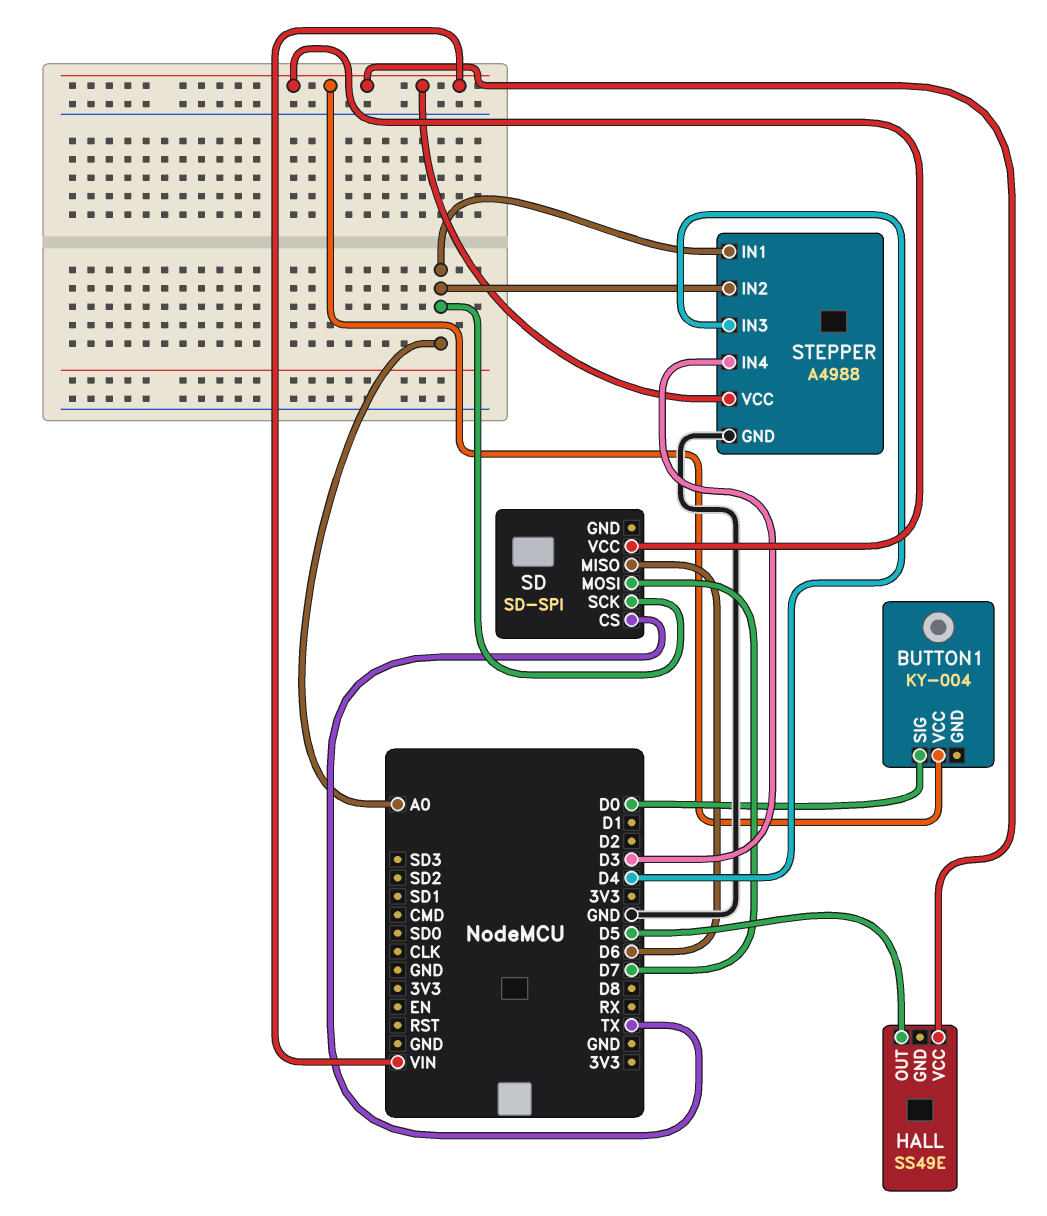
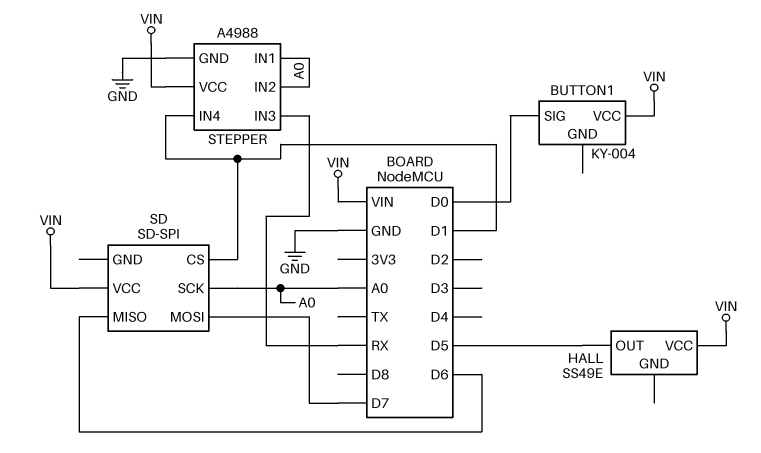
SD pin CS: TX -> D1
STEPPER pin IN3: D4 -> RX
STEPPER pin IN4: D3 -> D1

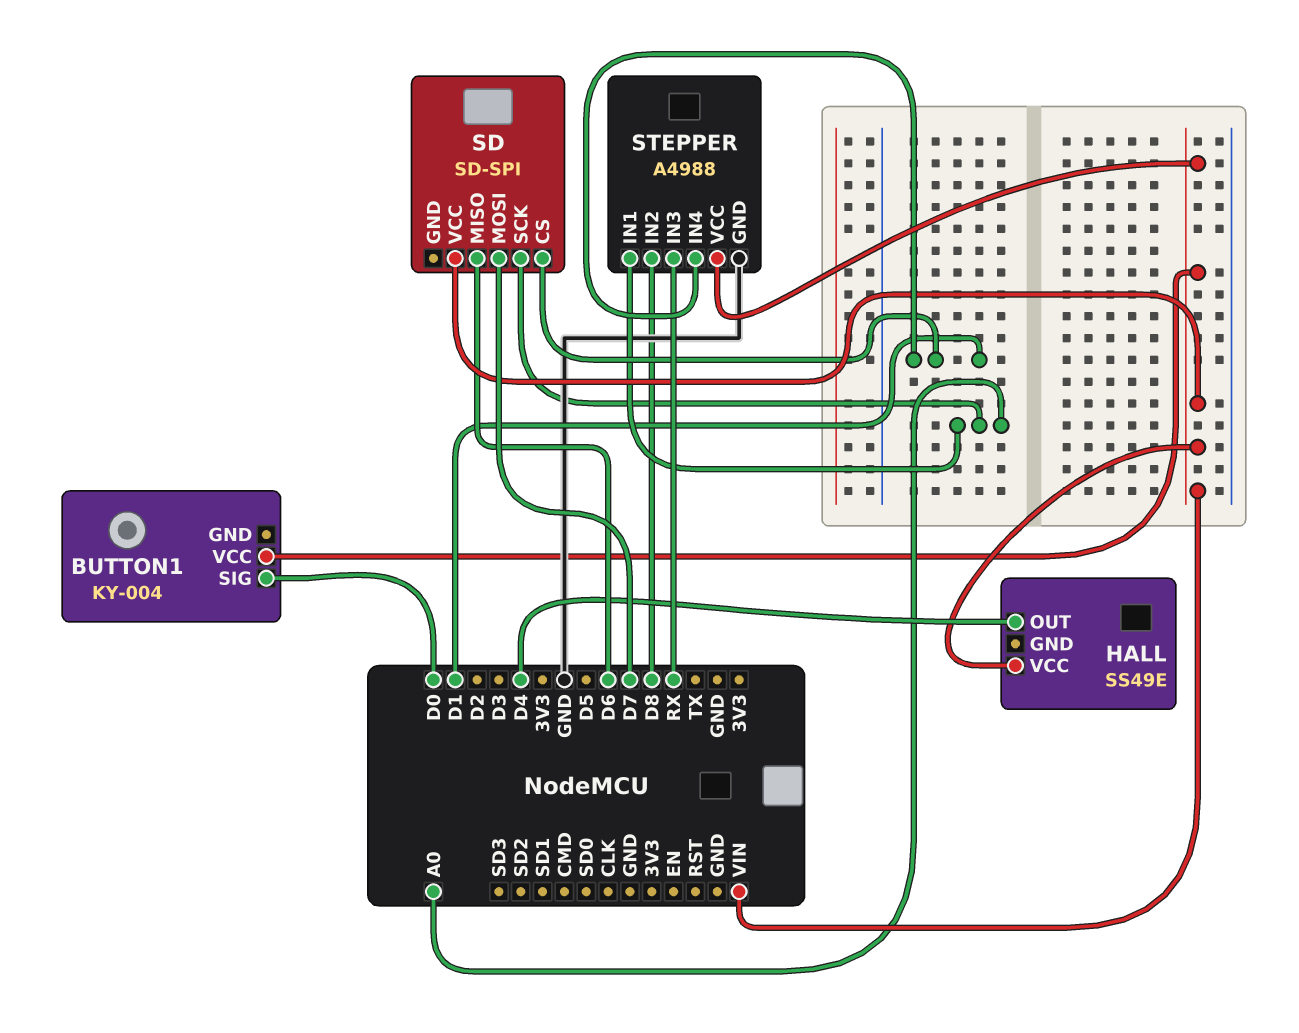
HALL pin OUT: D5 -> D4
STEPPER pin IN2: A0 -> D8

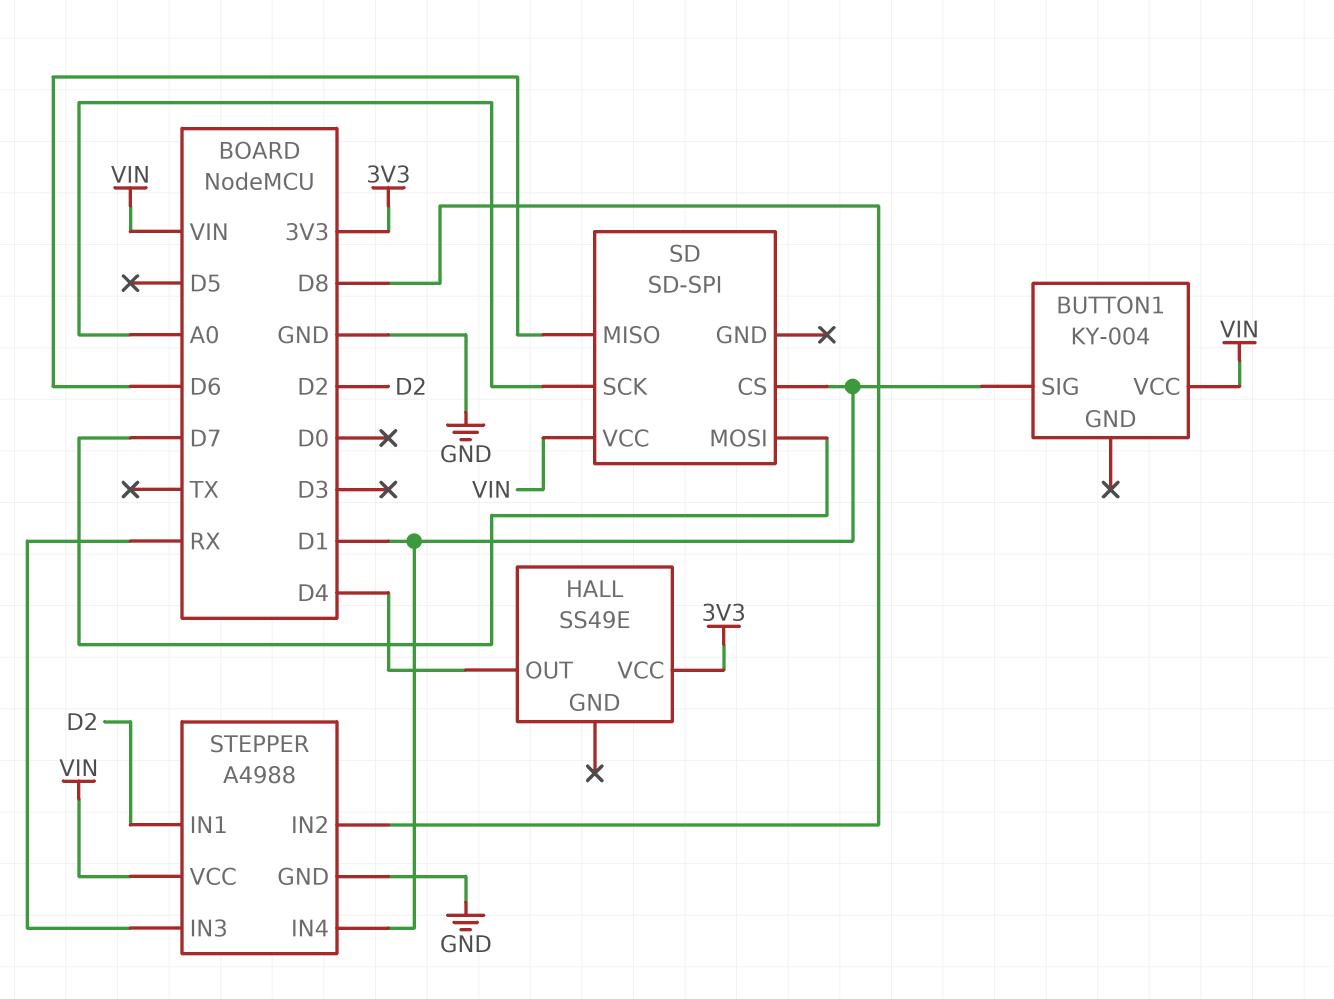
BUTTON1 pin SIG: D0 -> D1
HALL pin VCC: VIN -> 3V3
STEPPER pin IN1: A0 -> D2

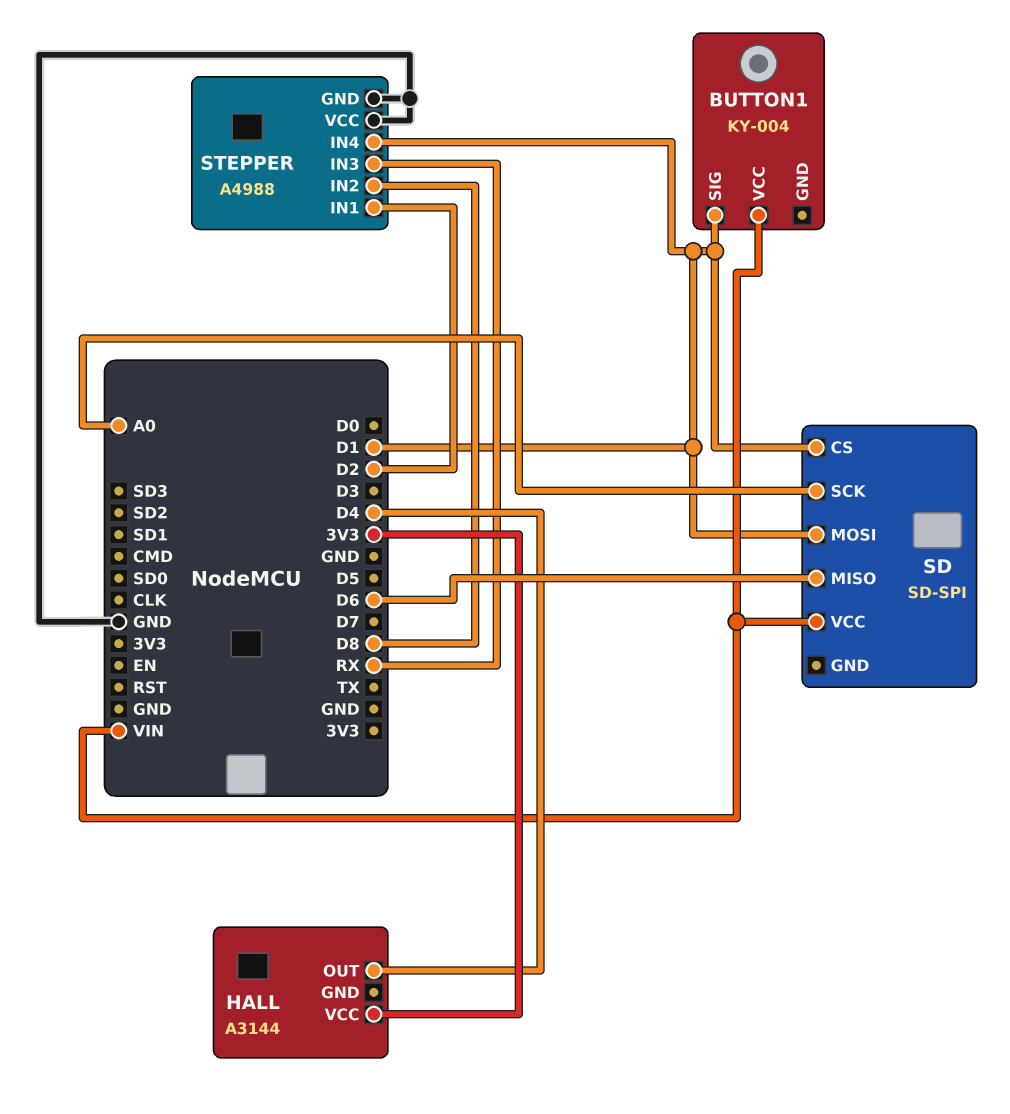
HALL: SS49E -> A3144
SD pin MOSI: D7 -> D1
STEPPER pin VCC: VIN -> GND

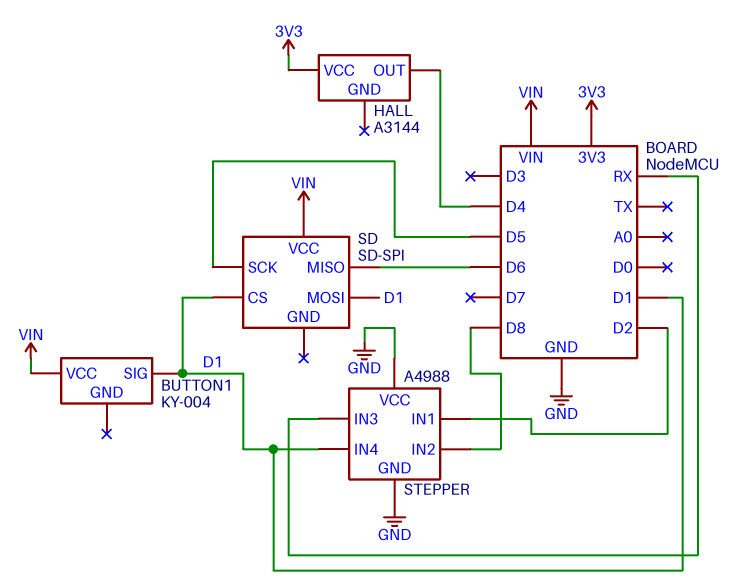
SD pin SCK: A0 -> D5

